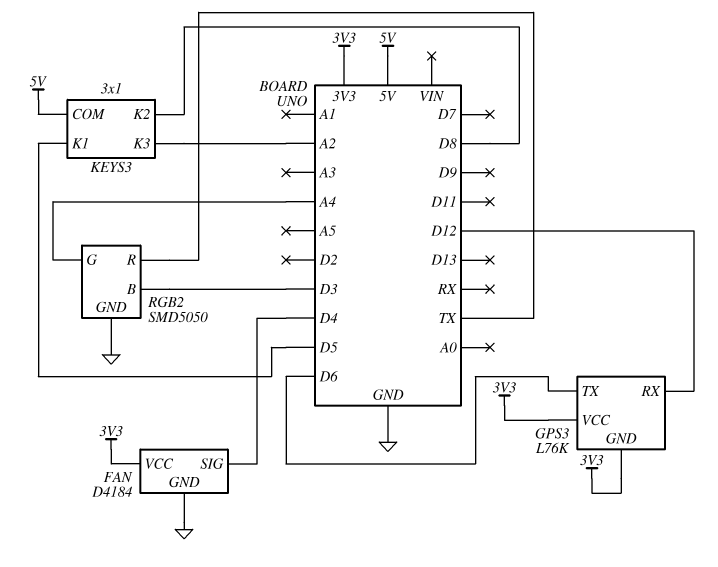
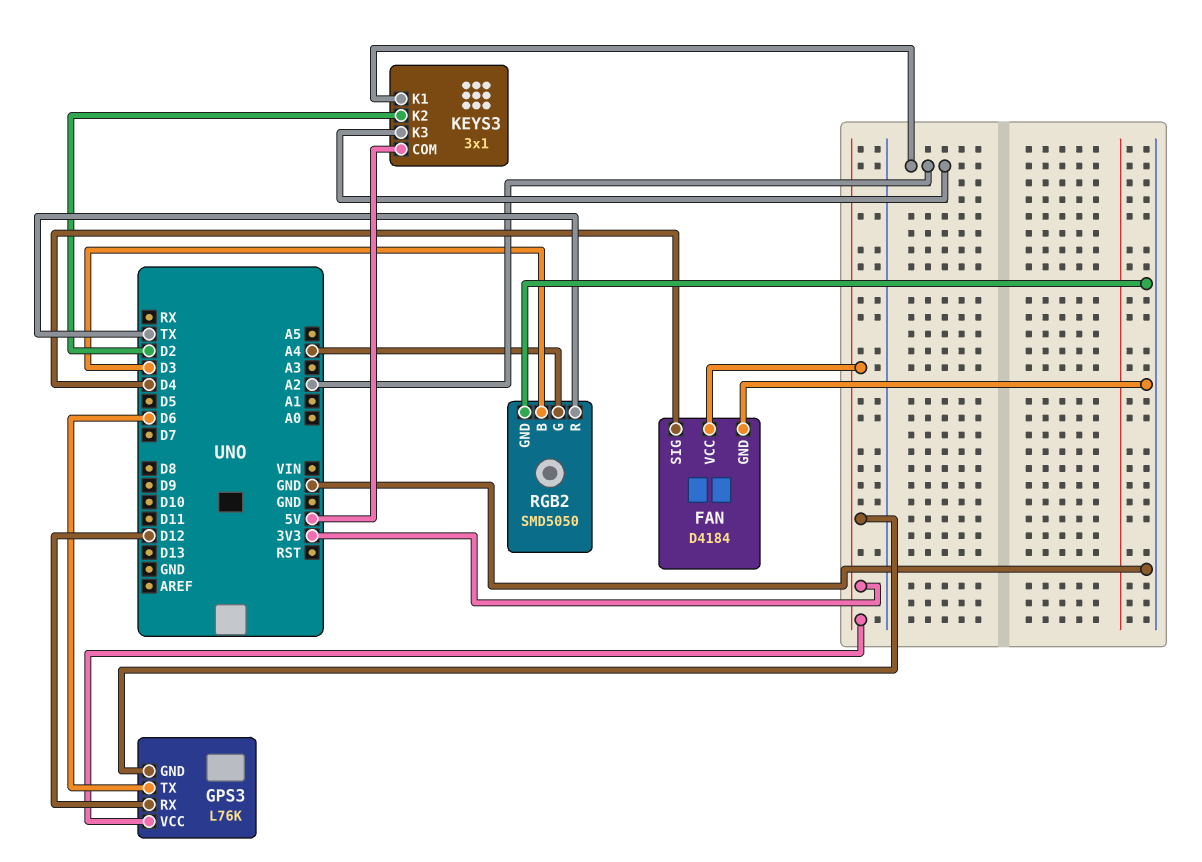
KEYS3 pin K1: D5 -> A2
KEYS3 pin K2: D8 -> D2

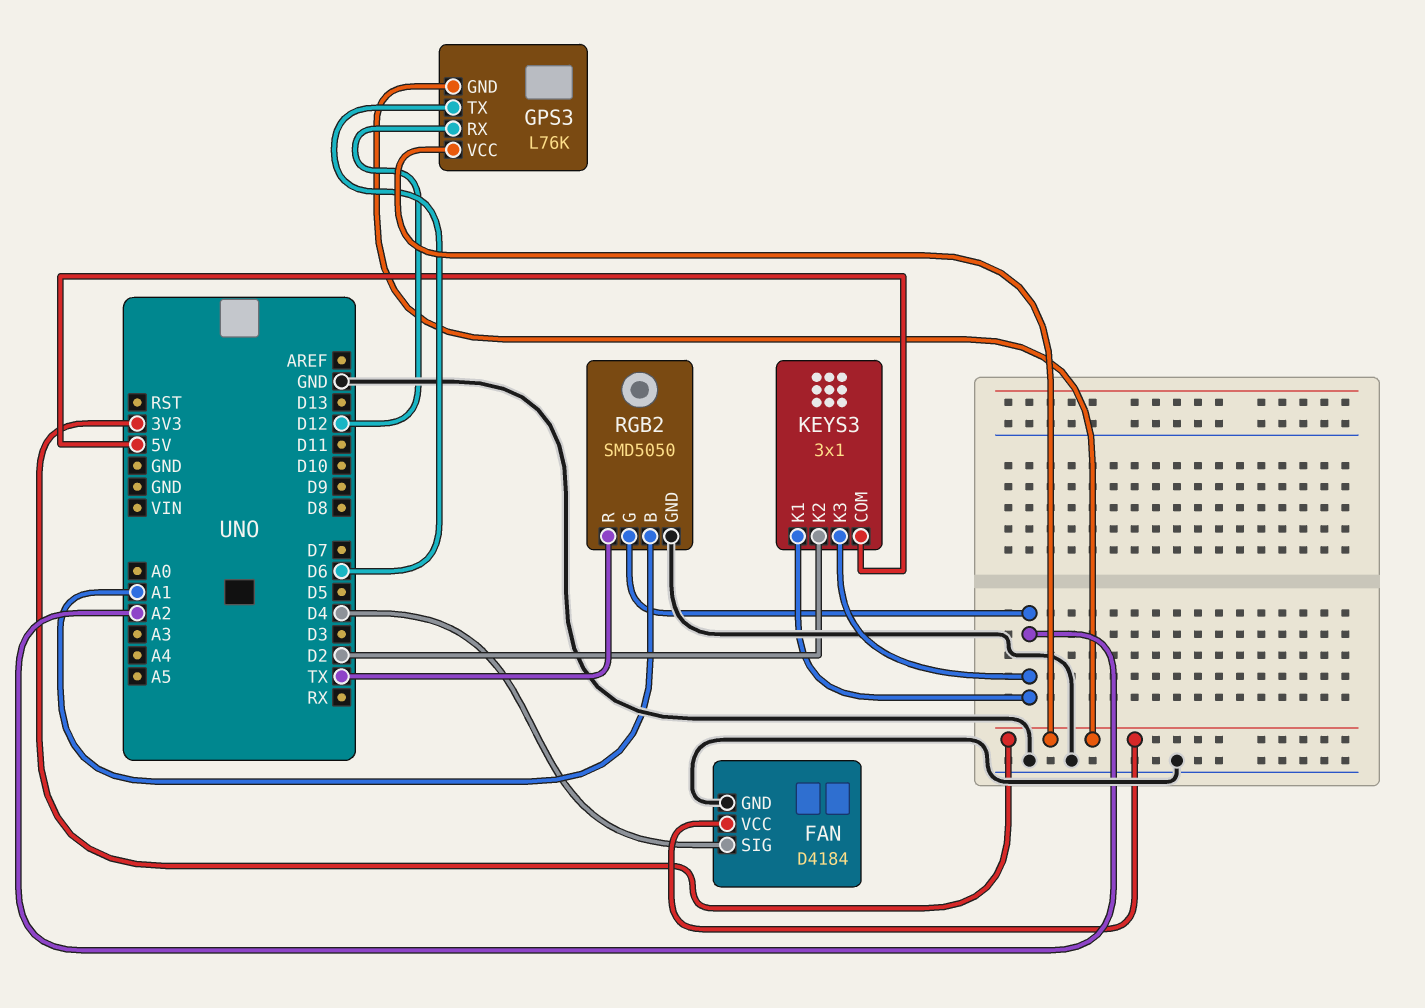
RGB2 pin B: D3 -> A1
RGB2 pin G: A4 -> A2

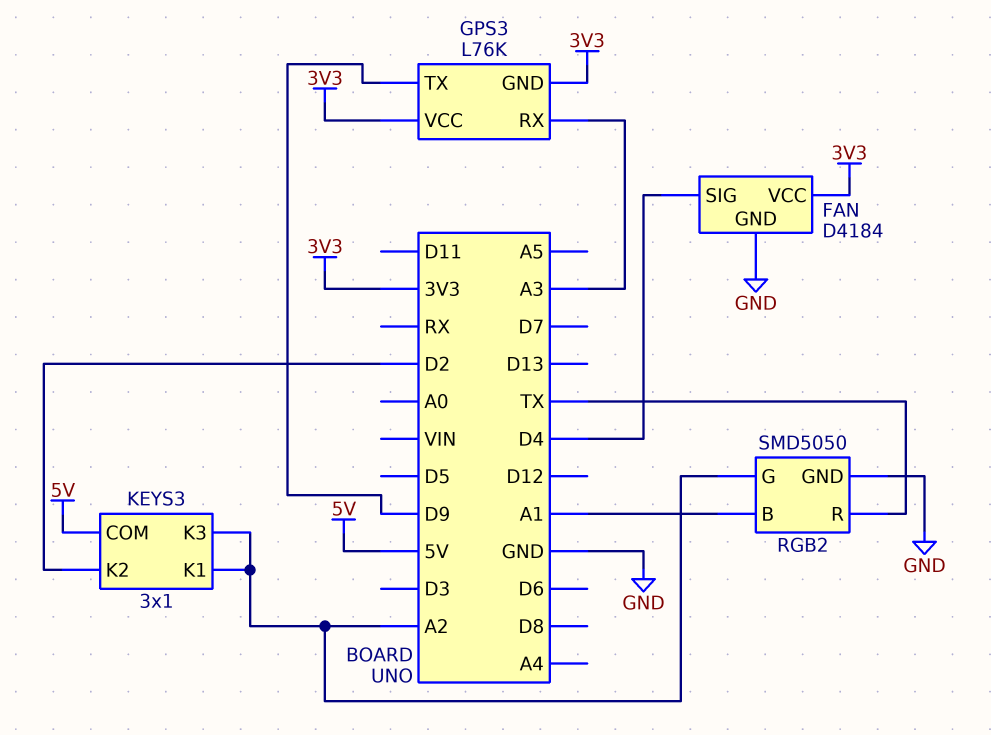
GPS3 pin RX: D12 -> A3
GPS3 pin TX: D6 -> D9

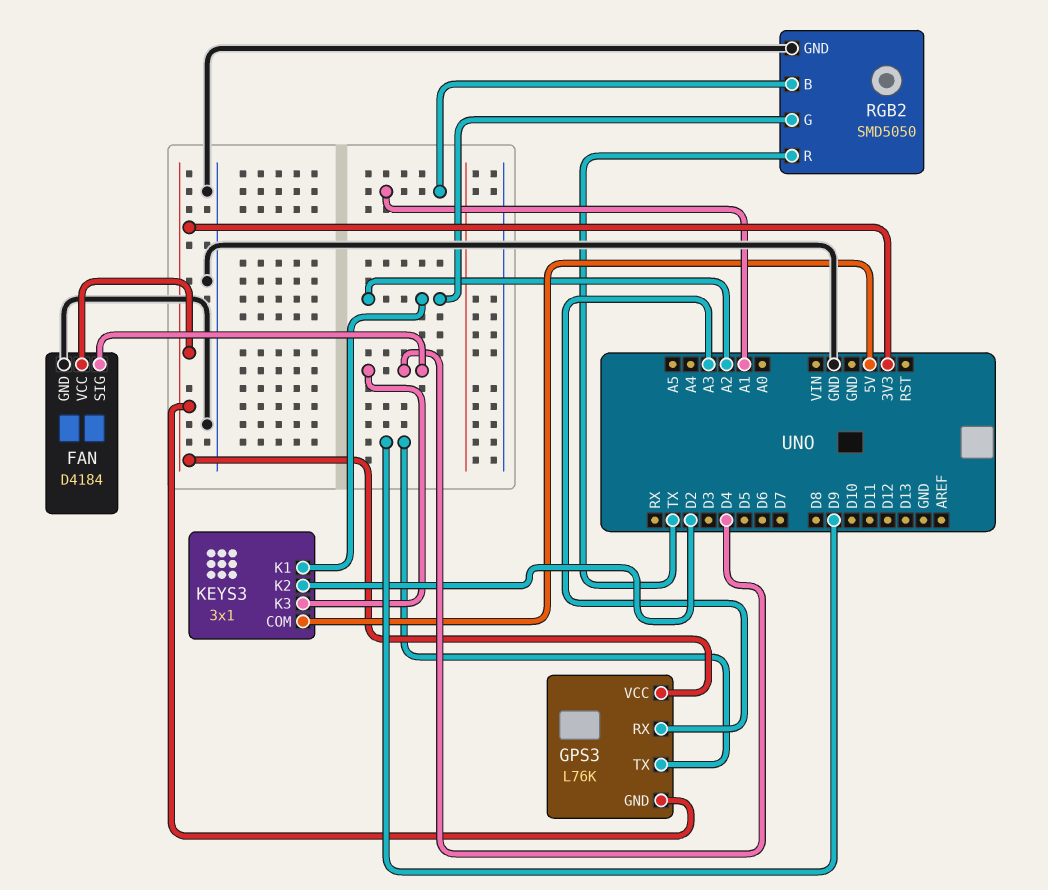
KEYS3 pin K3: A2 -> D4

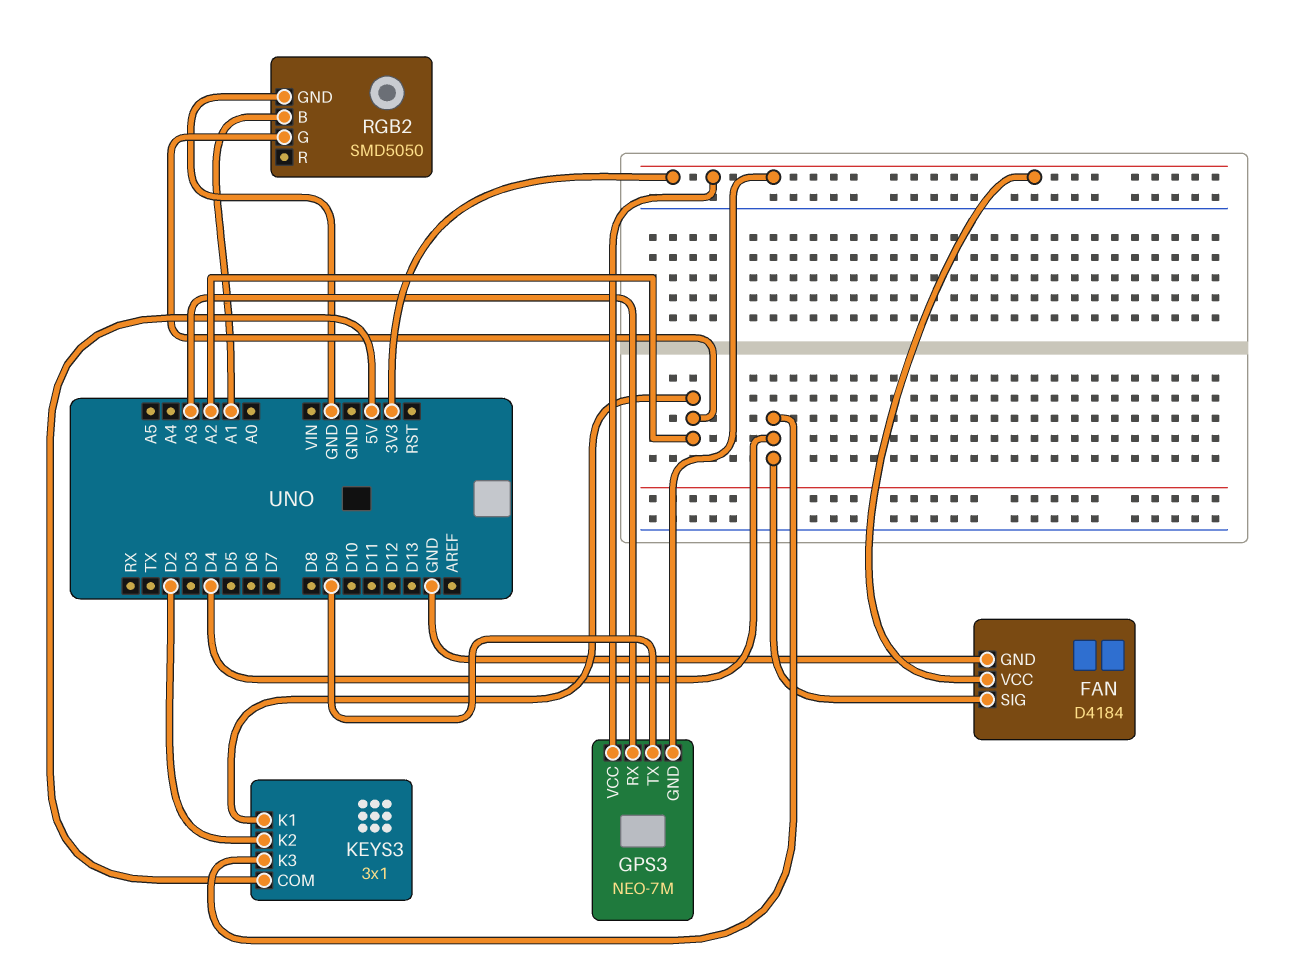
GPS3: L76K -> NEO-7M
RGB2 pin R: TX -> none

